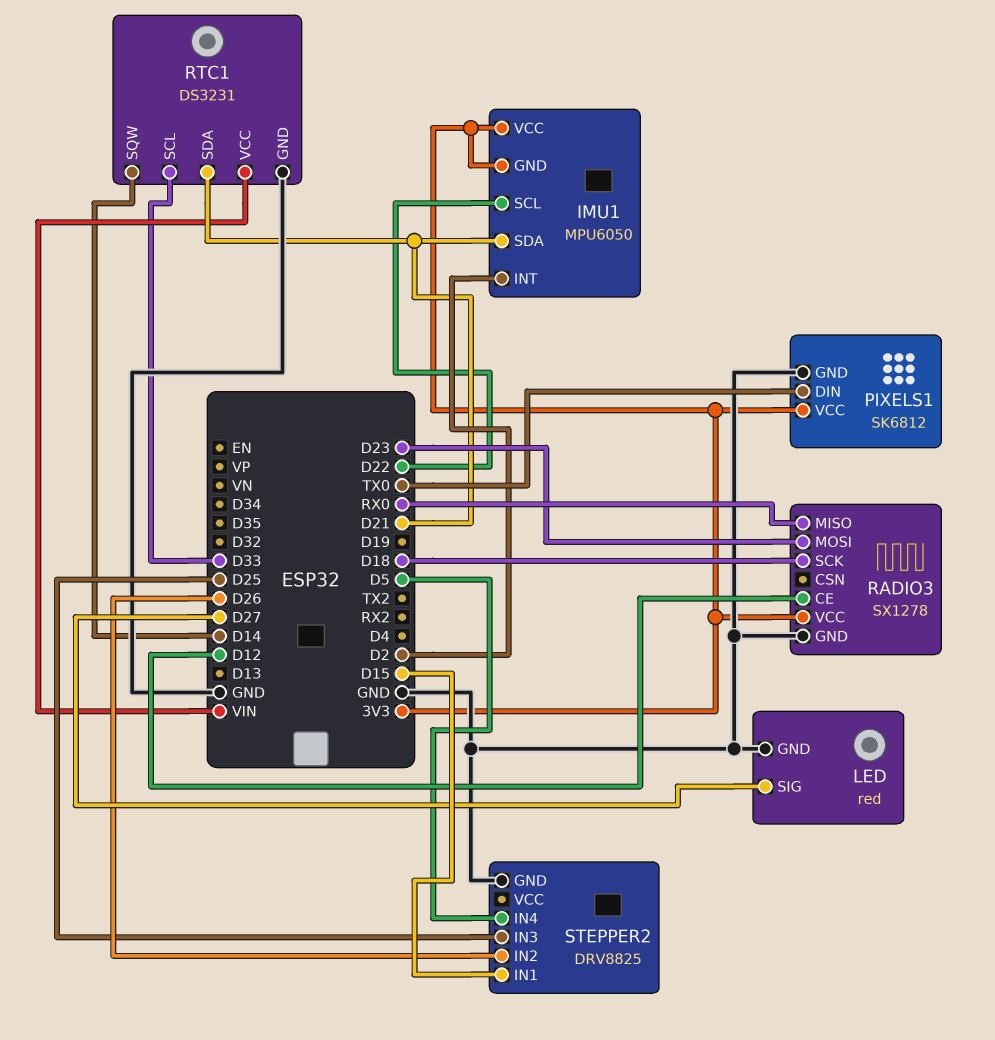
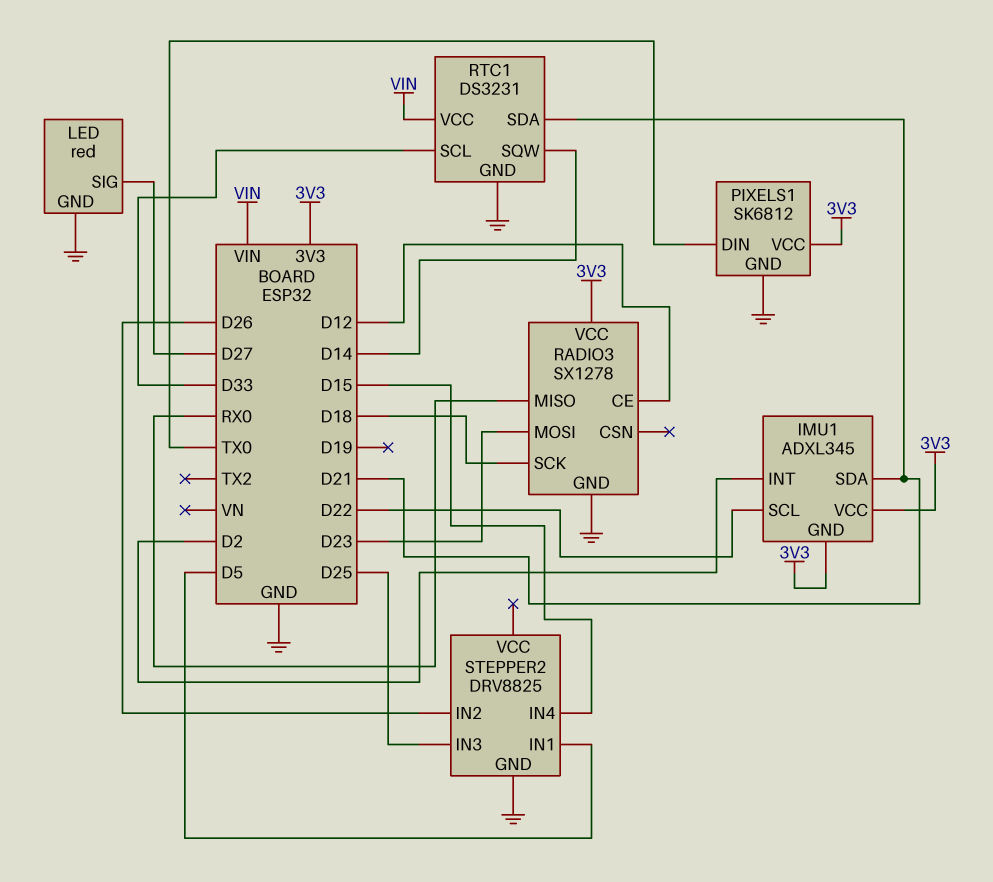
IMU1: MPU6050 -> ADXL345
STEPPER2 pin IN1: D15 -> D5
STEPPER2 pin IN4: D5 -> D15

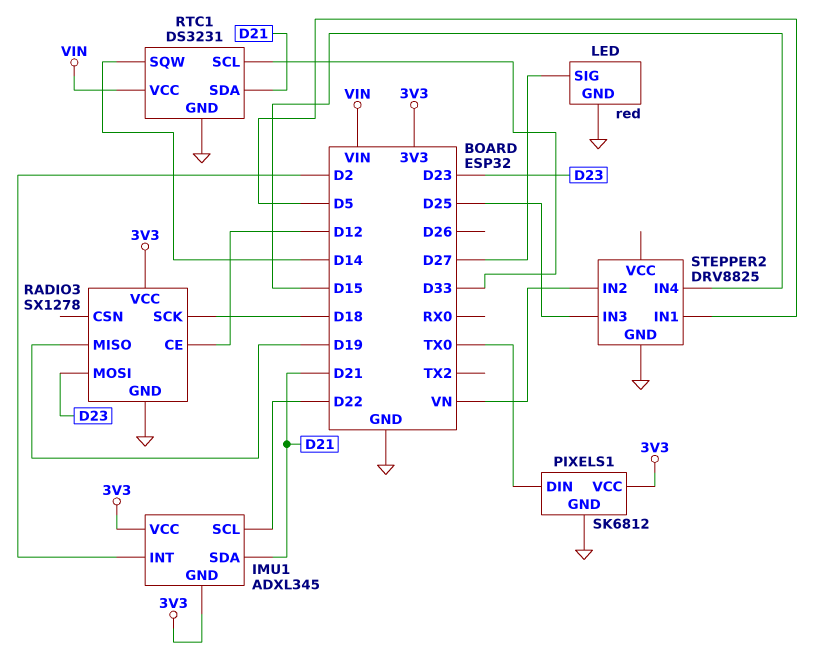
RADIO3 pin MISO: RX0 -> D19
STEPPER2 pin IN2: D26 -> VN

